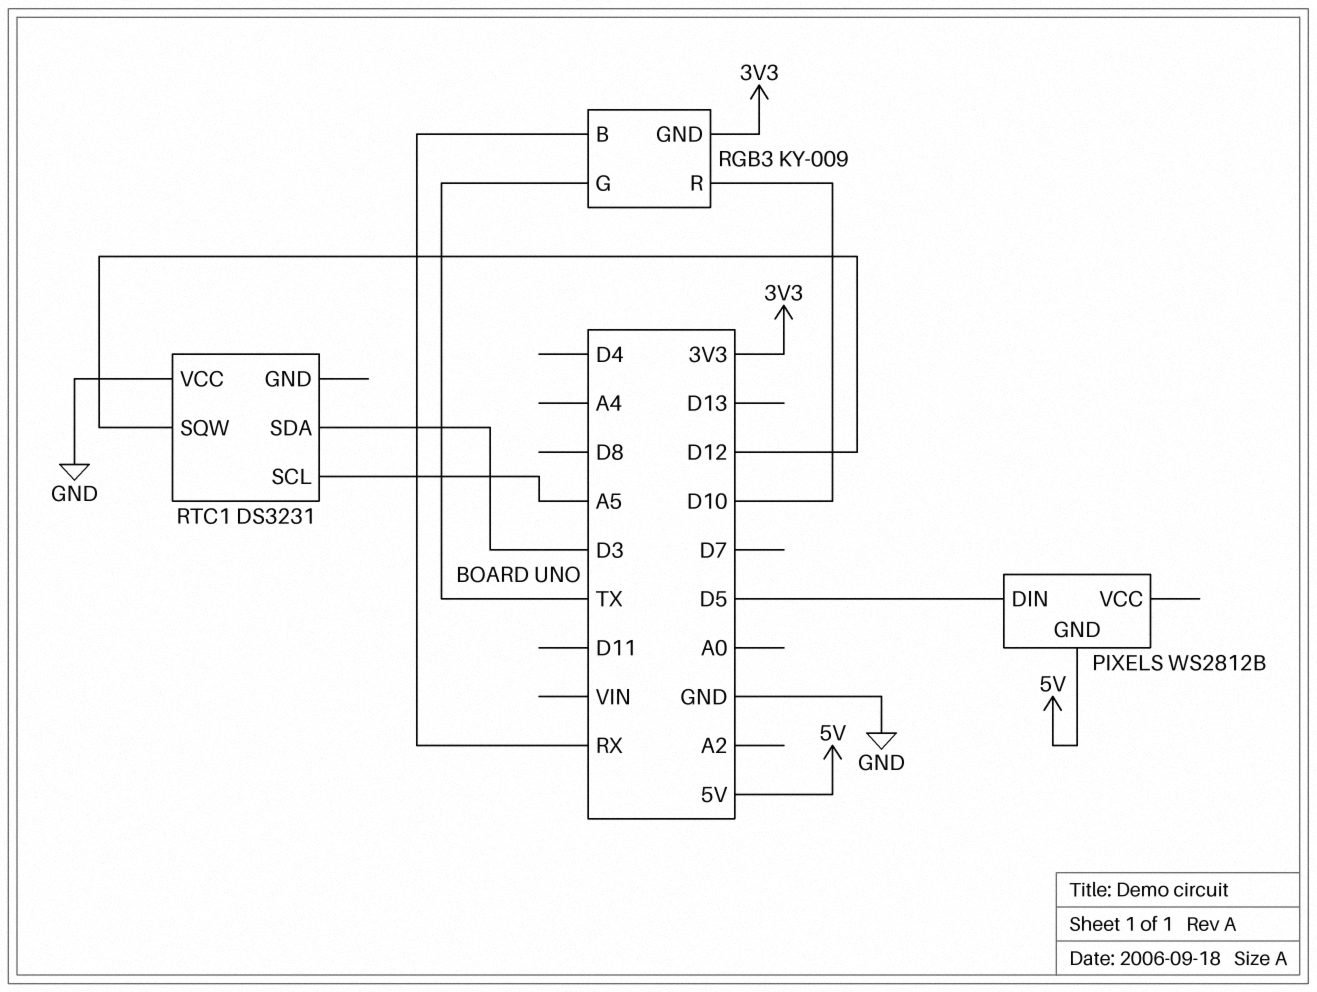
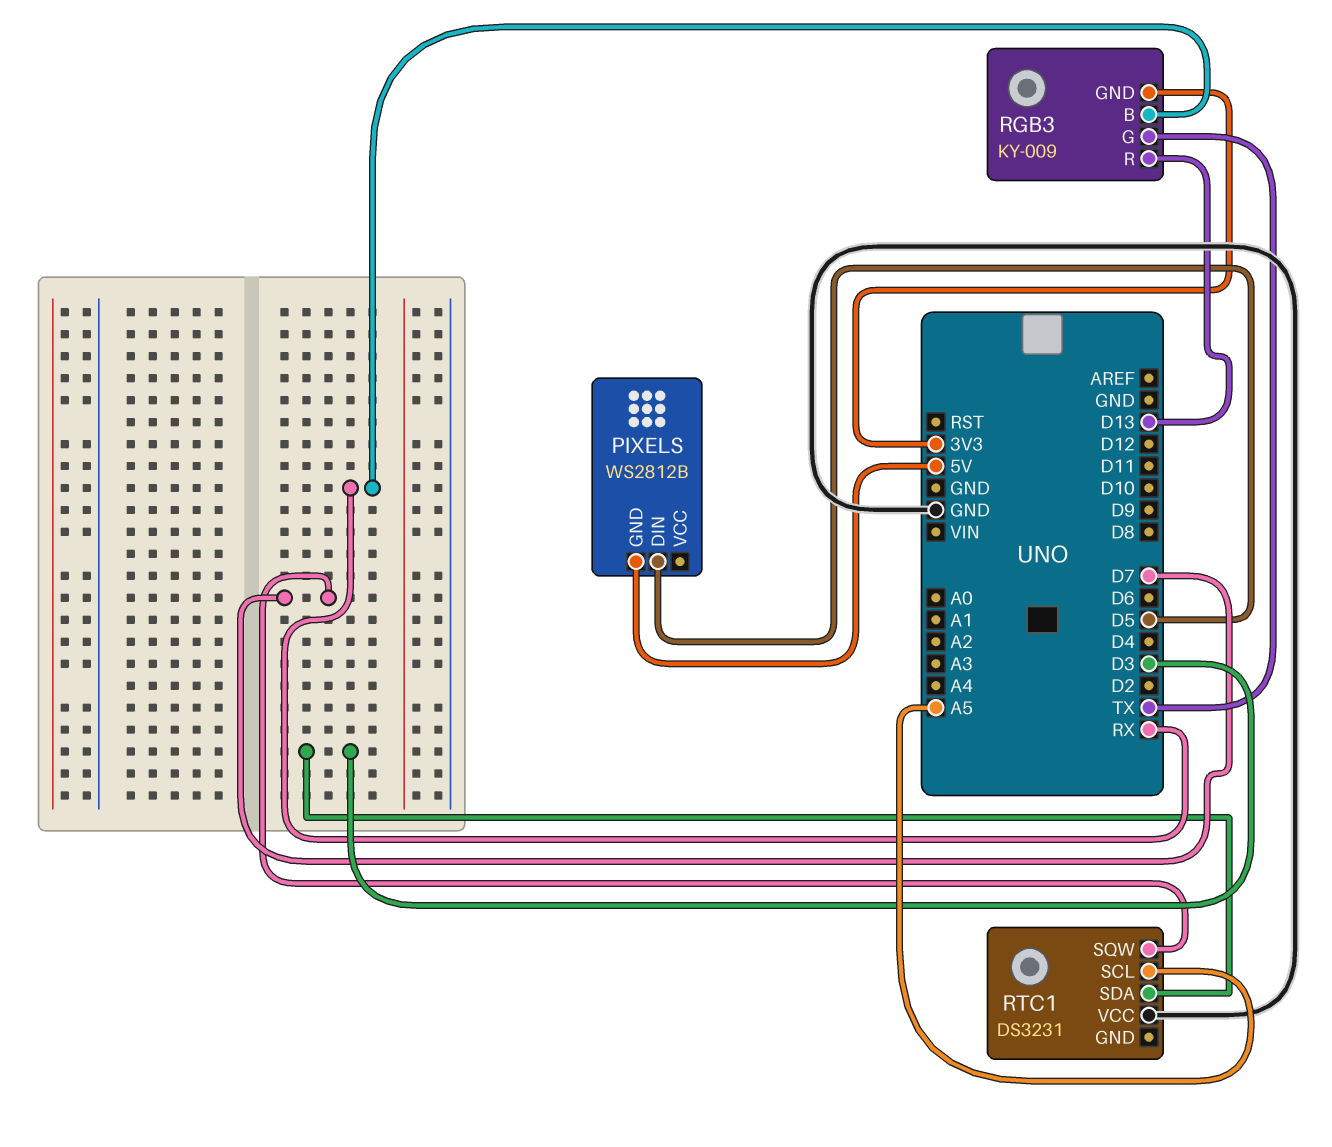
RGB3 pin R: D10 -> D13
RTC1 pin SQW: D12 -> D7

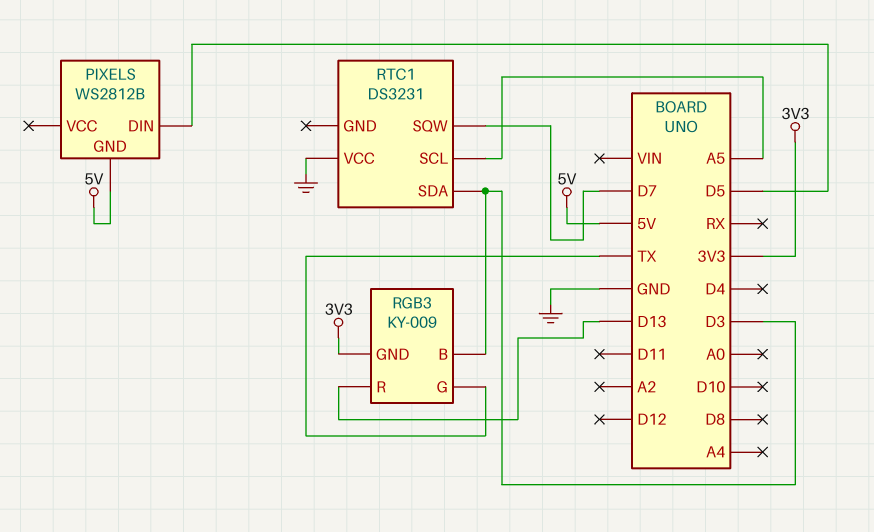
RGB3 pin B: RX -> D3

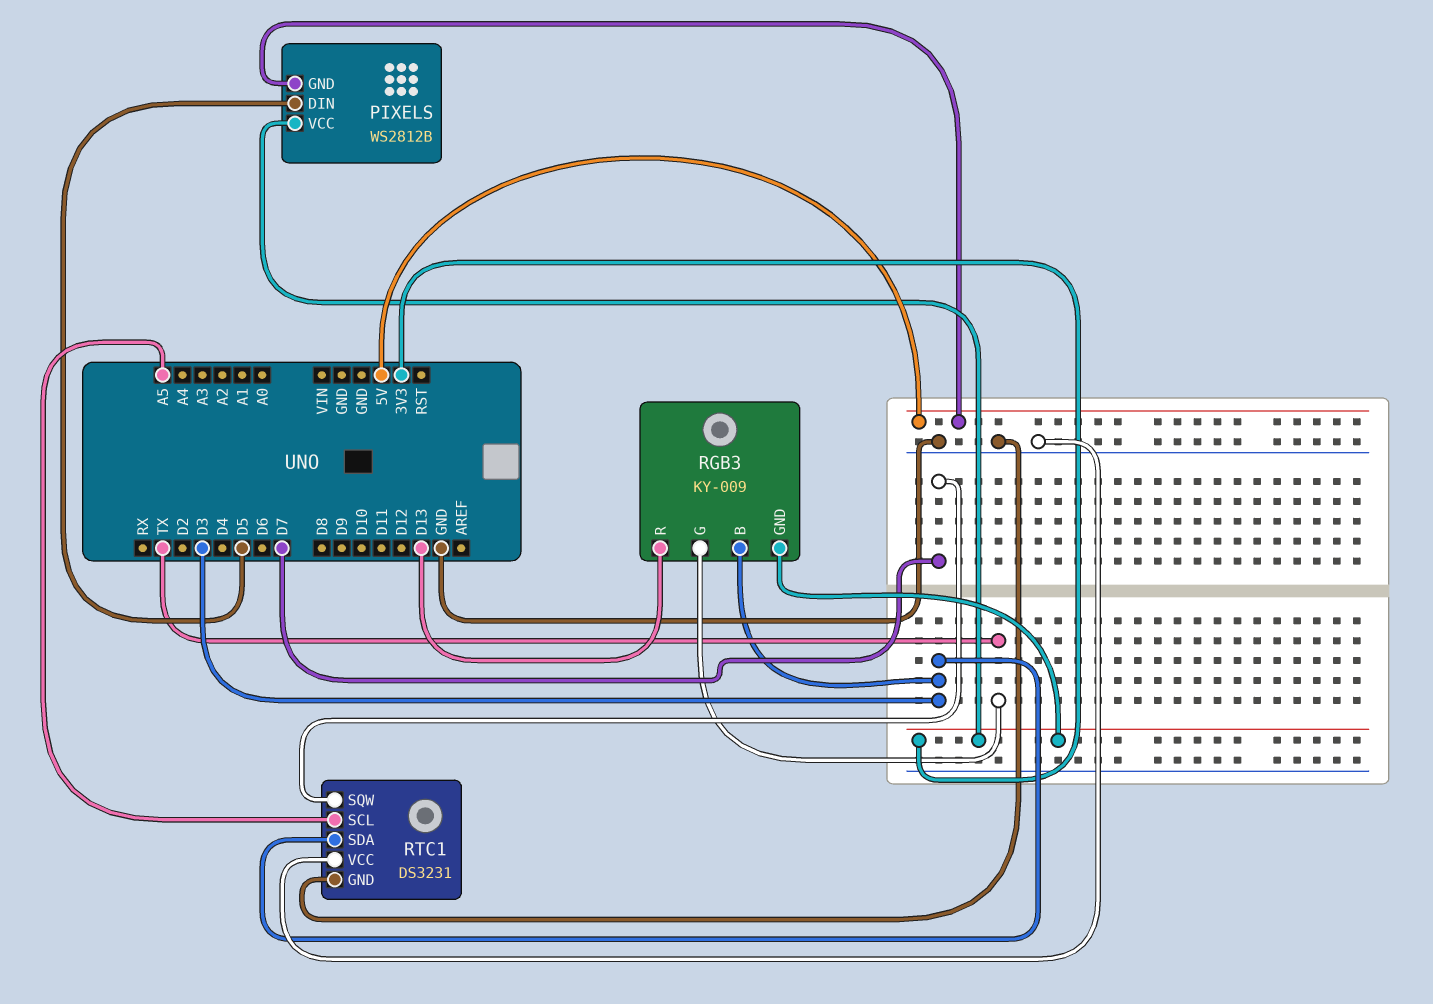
PIXELS pin VCC: none -> 3V3
RTC1 pin GND: none -> GND

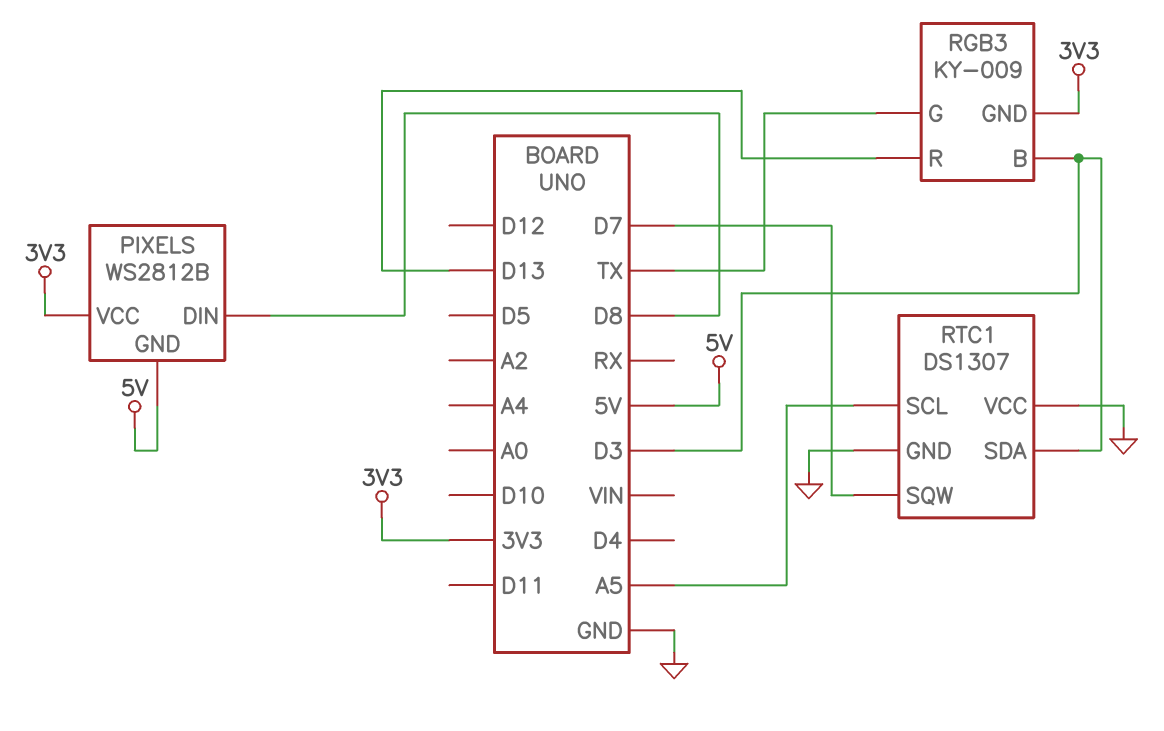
PIXELS pin DIN: D5 -> D8
RTC1: DS3231 -> DS1307

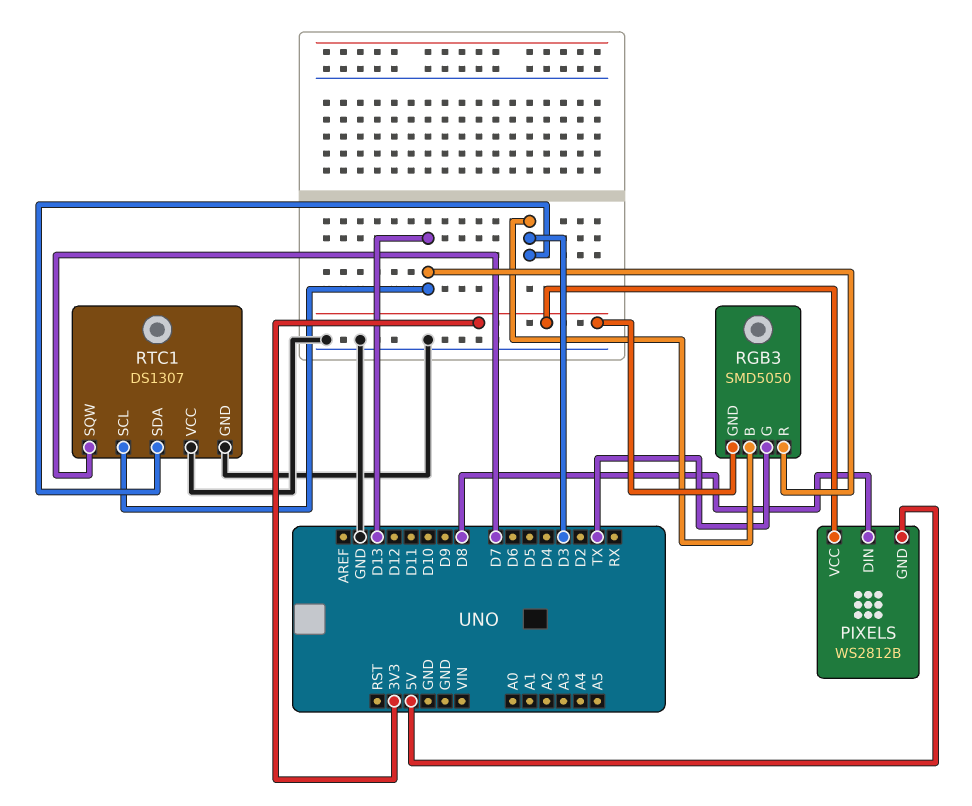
RGB3: KY-009 -> SMD5050
RTC1 pin SCL: A5 -> D13

